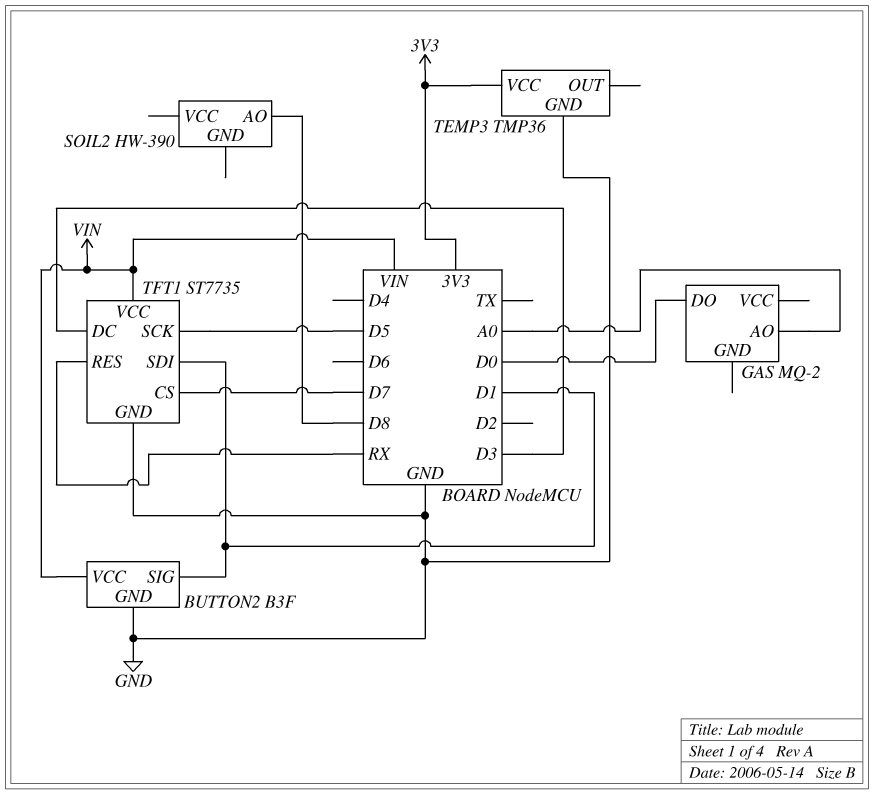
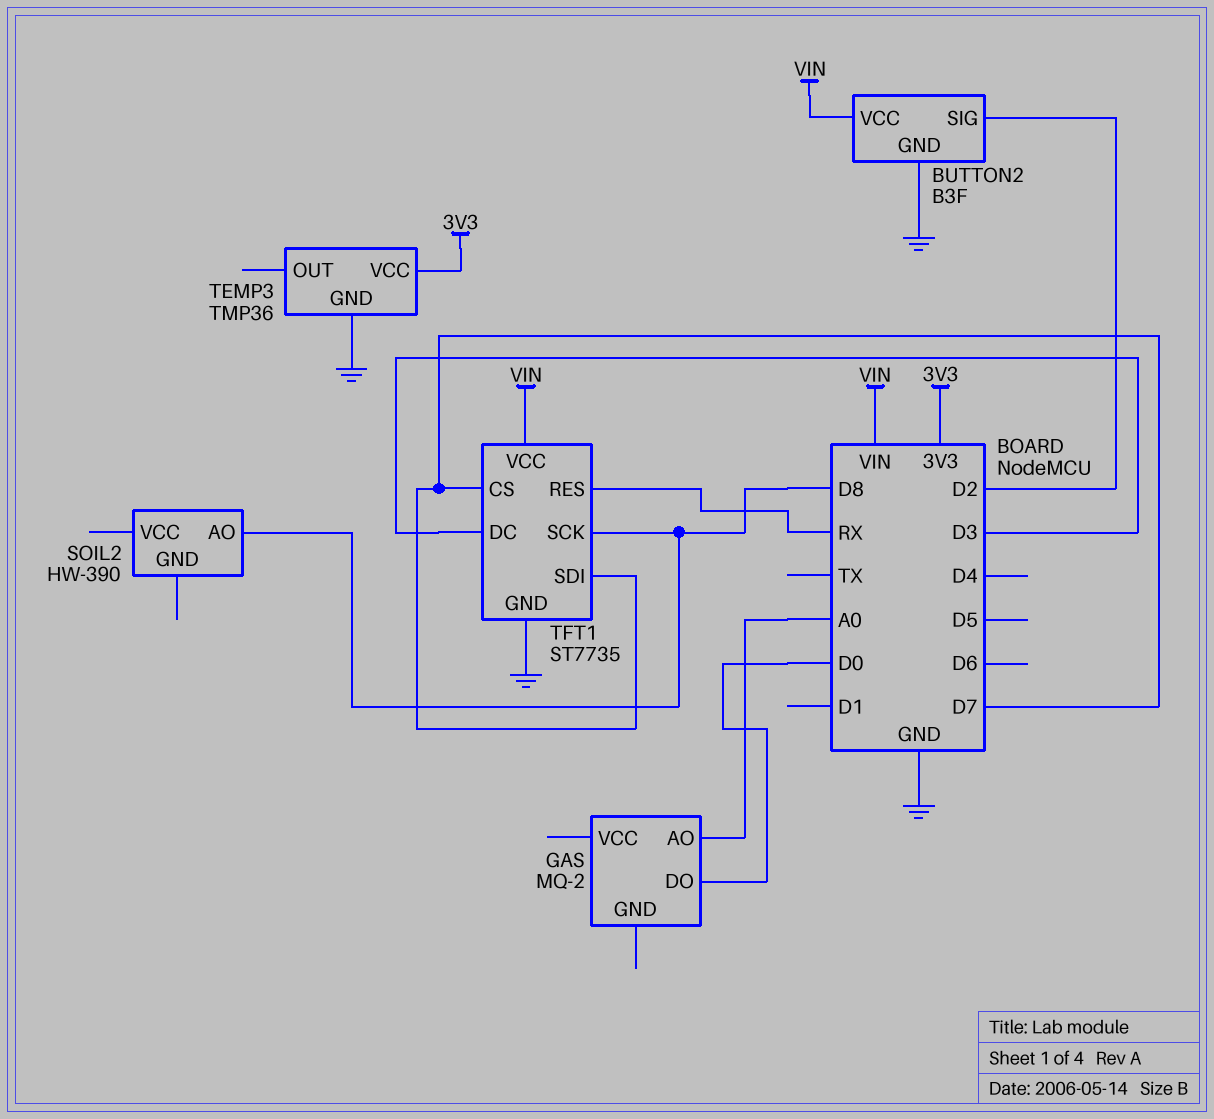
BUTTON2 pin SIG: D1 -> D2
TFT1 pin SCK: D5 -> D8
TFT1 pin SDI: D1 -> D7

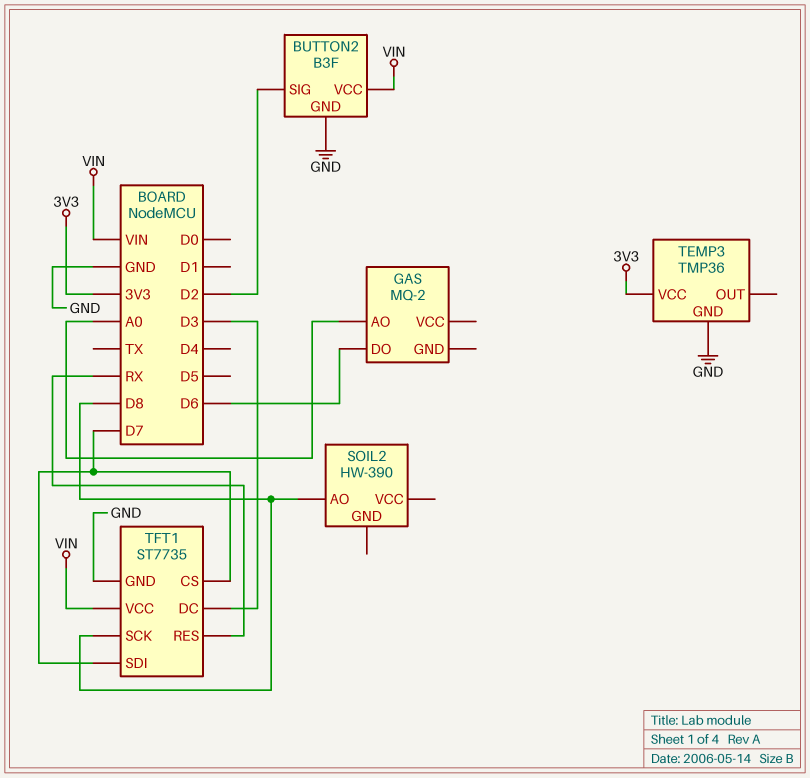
GAS pin DO: D0 -> D6

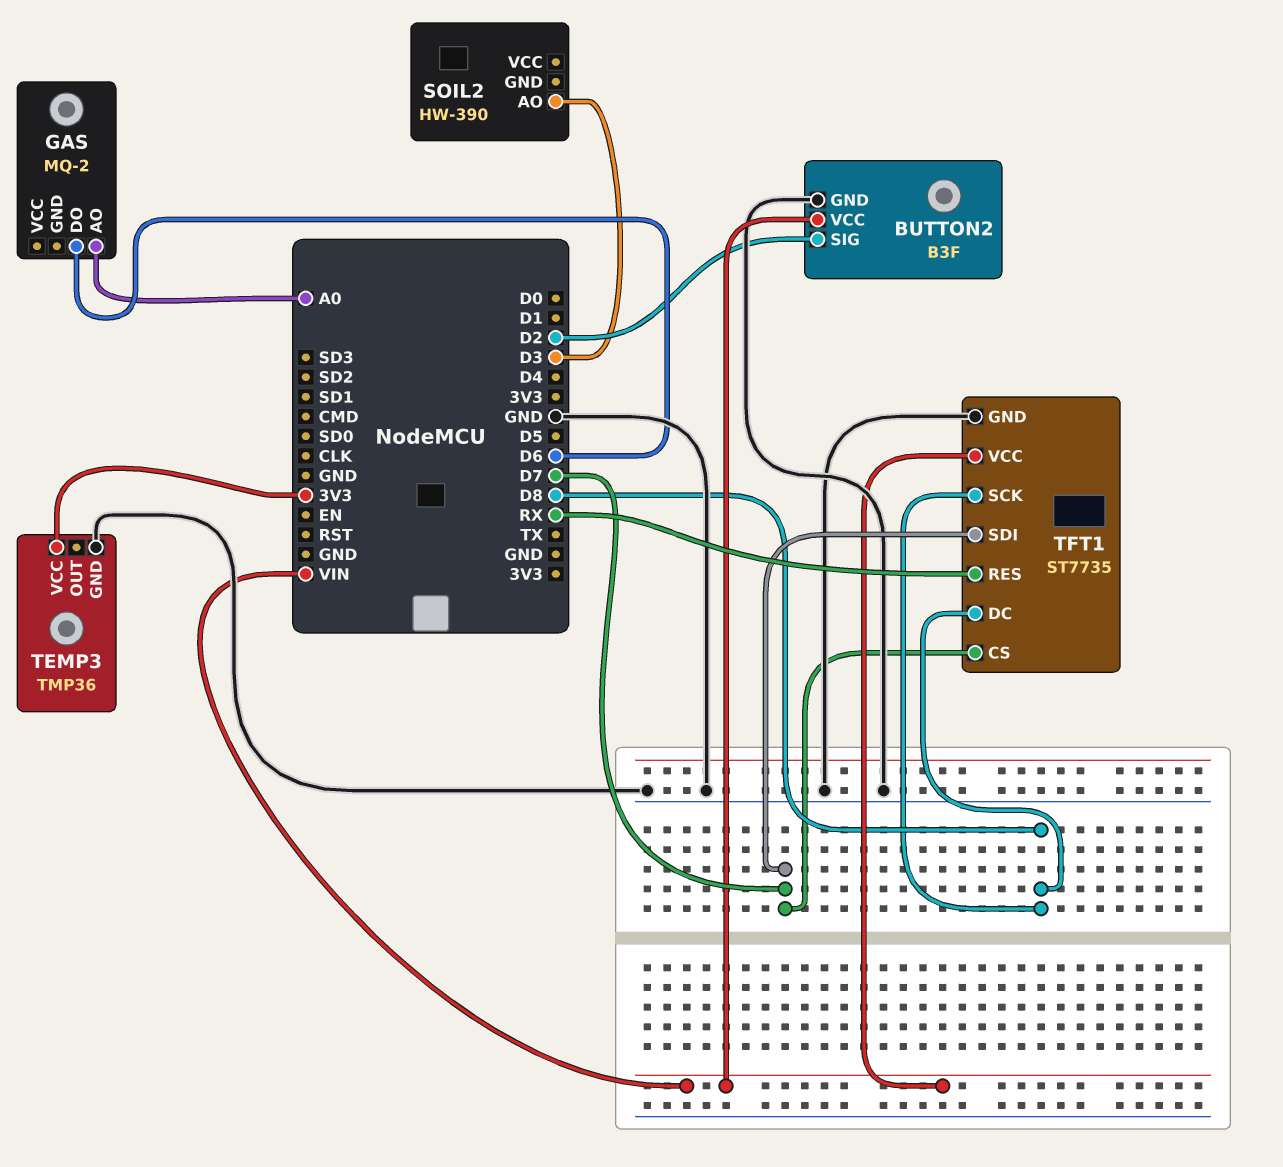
SOIL2 pin AO: D8 -> D3
TFT1 pin DC: D3 -> D8

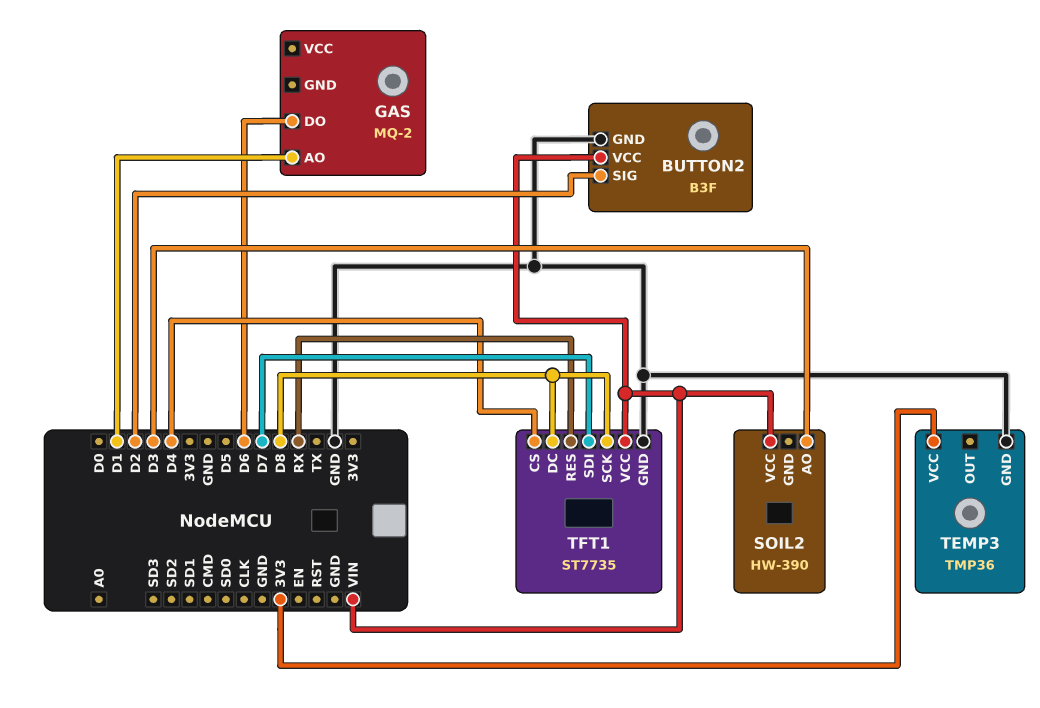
GAS pin AO: A0 -> D1
SOIL2 pin VCC: none -> VIN
TFT1 pin CS: D7 -> D4

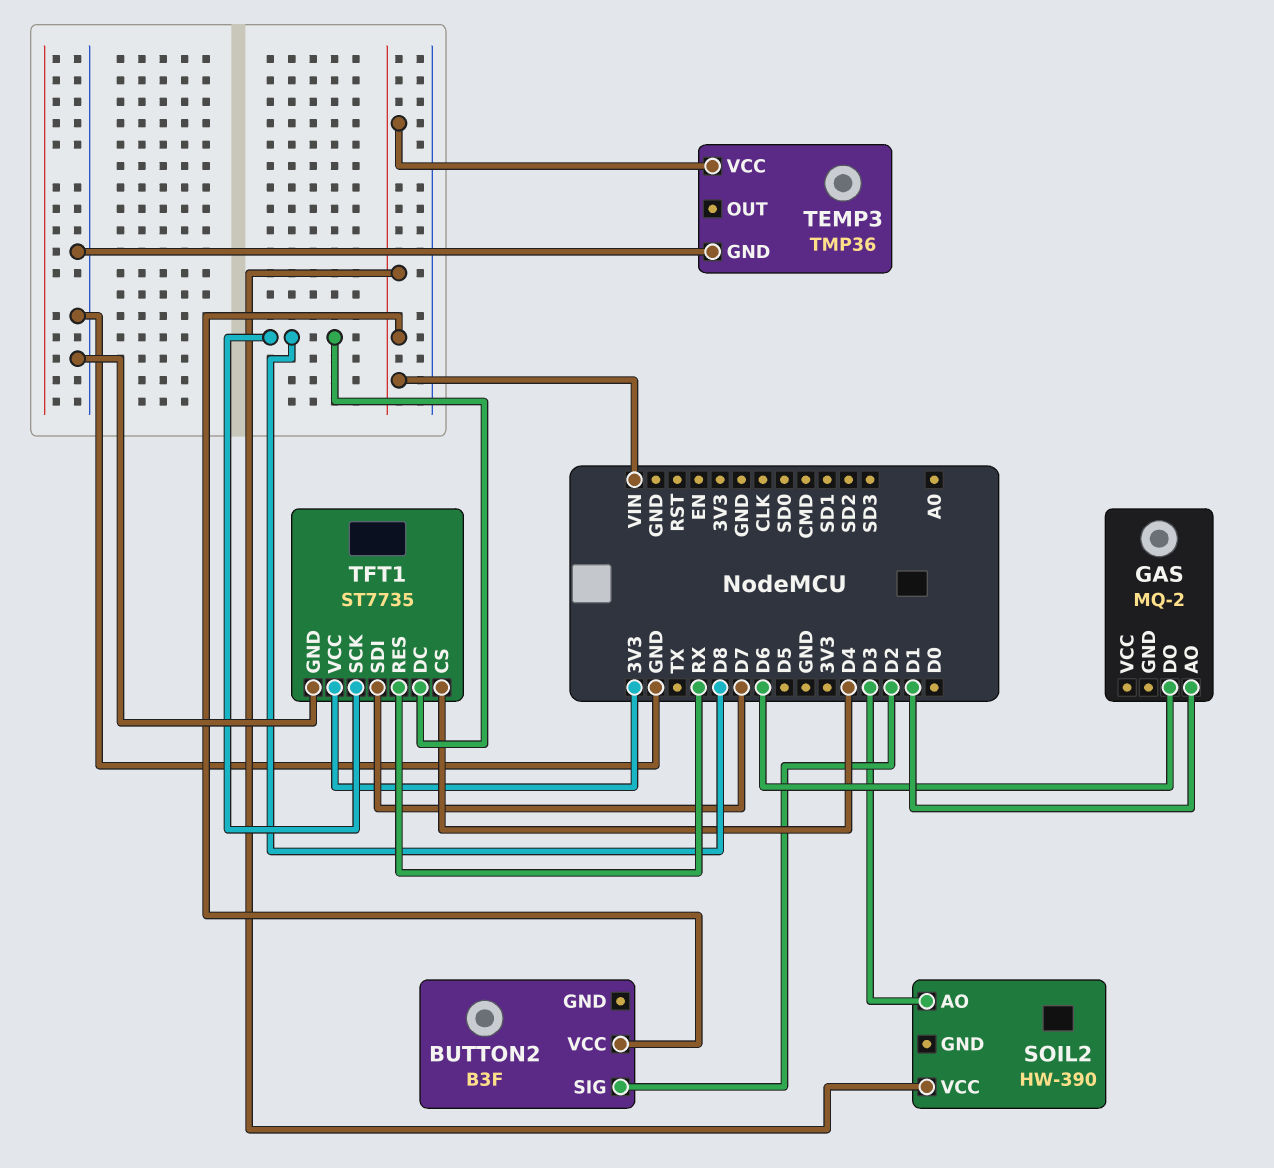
BUTTON2 pin GND: GND -> none
TEMP3 pin VCC: 3V3 -> VIN
TFT1 pin VCC: VIN -> 3V3

